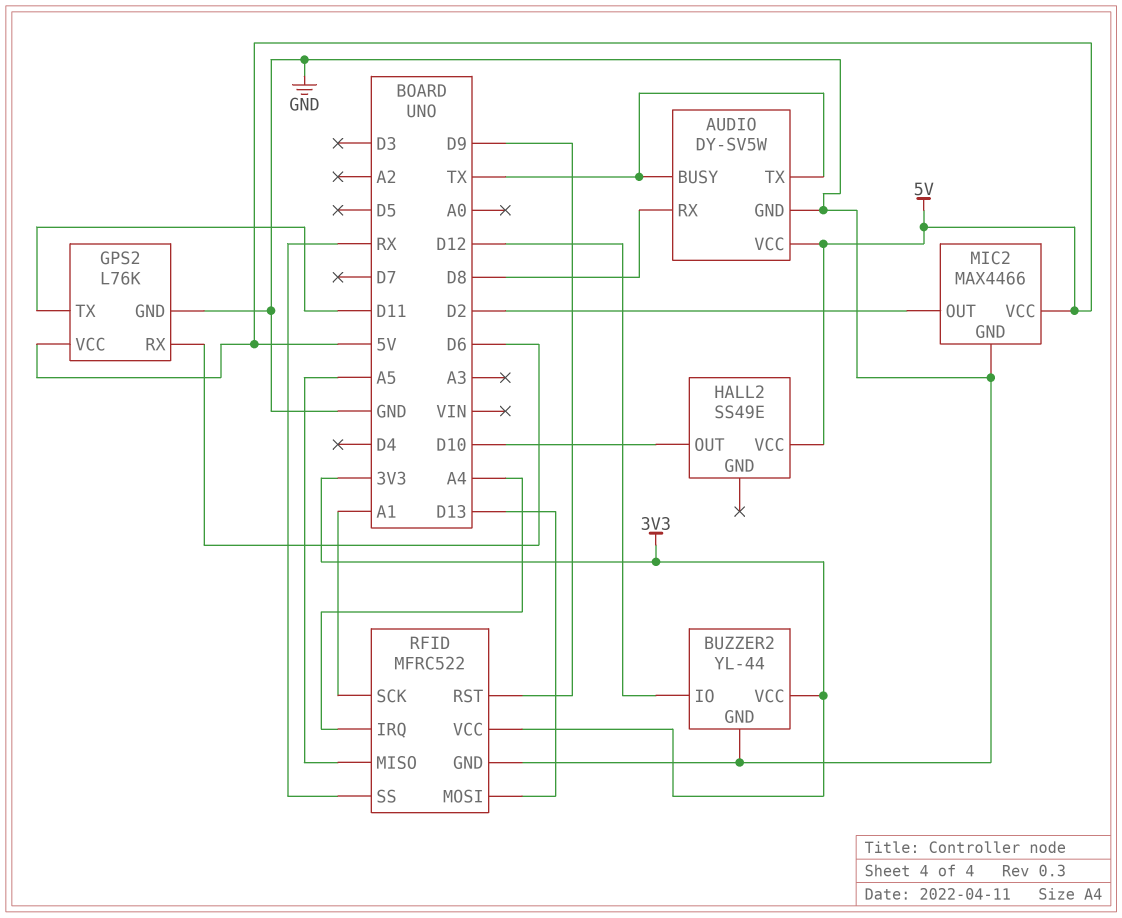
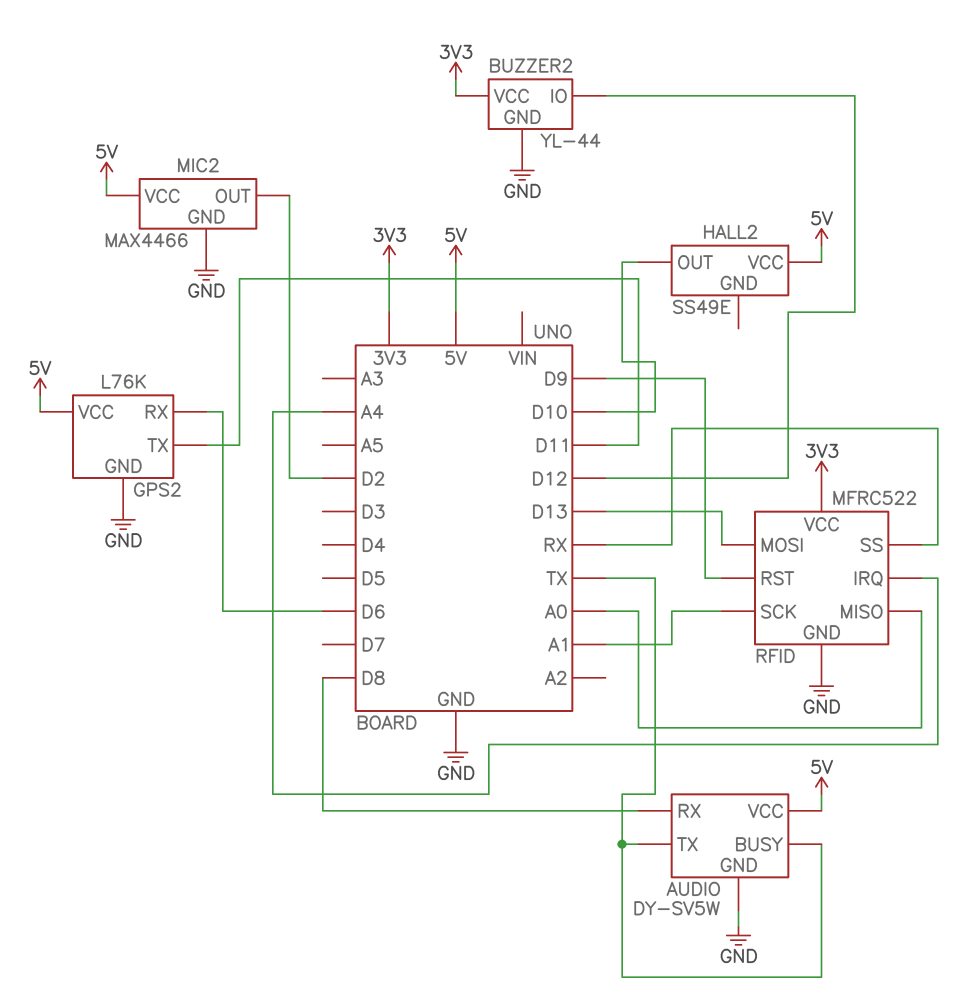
RFID pin MISO: A5 -> A0

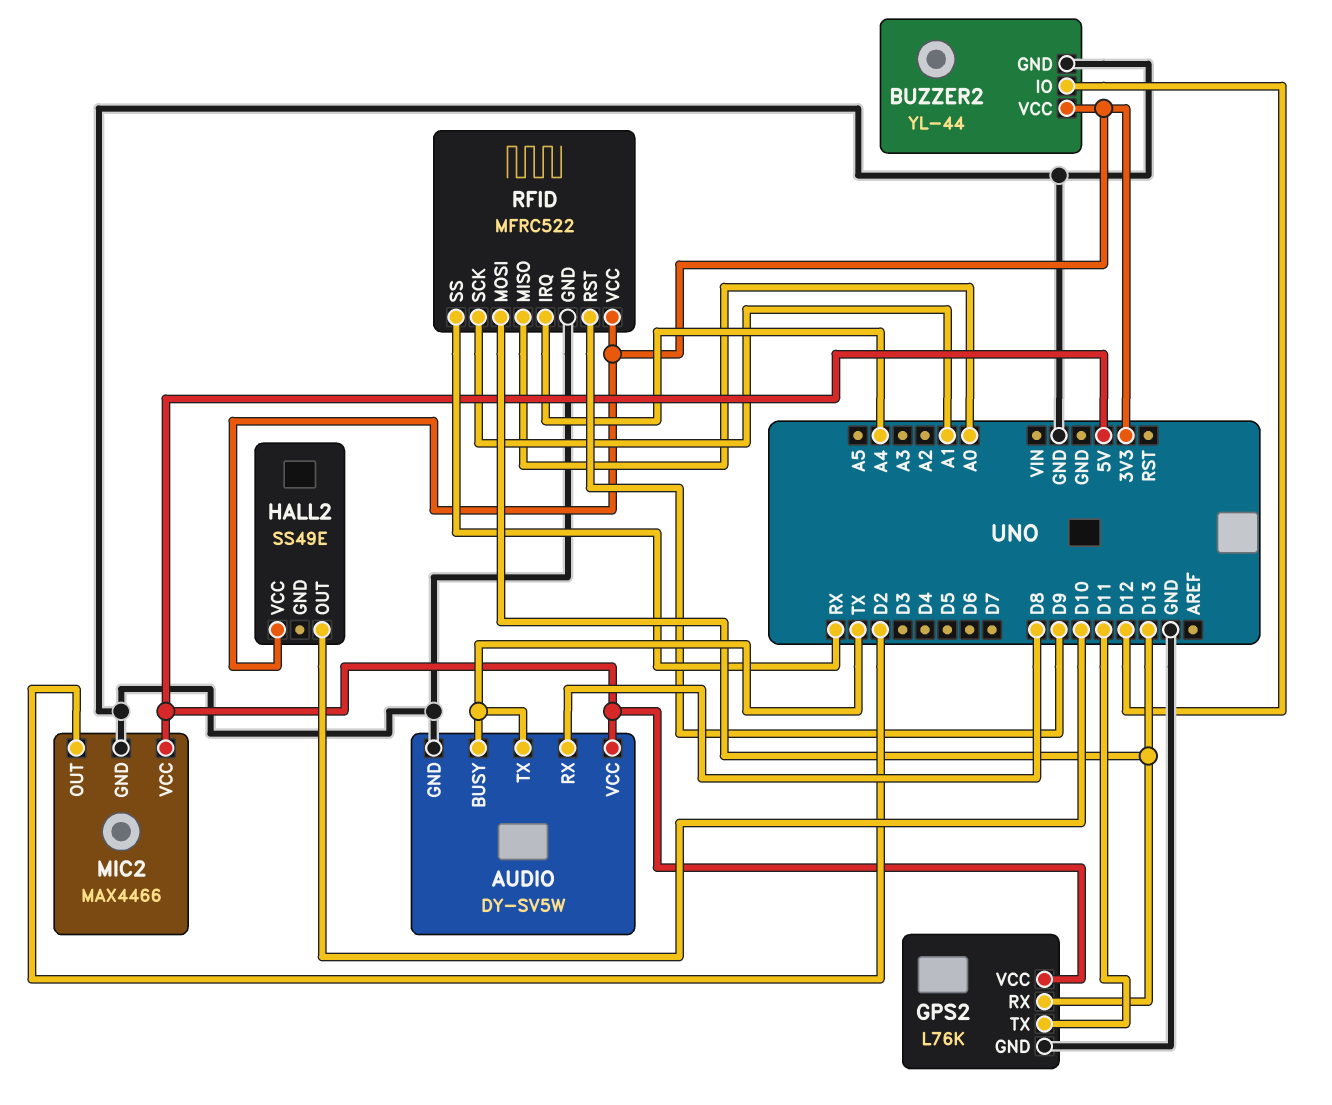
GPS2 pin RX: D6 -> D13
HALL2 pin VCC: 5V -> 3V3

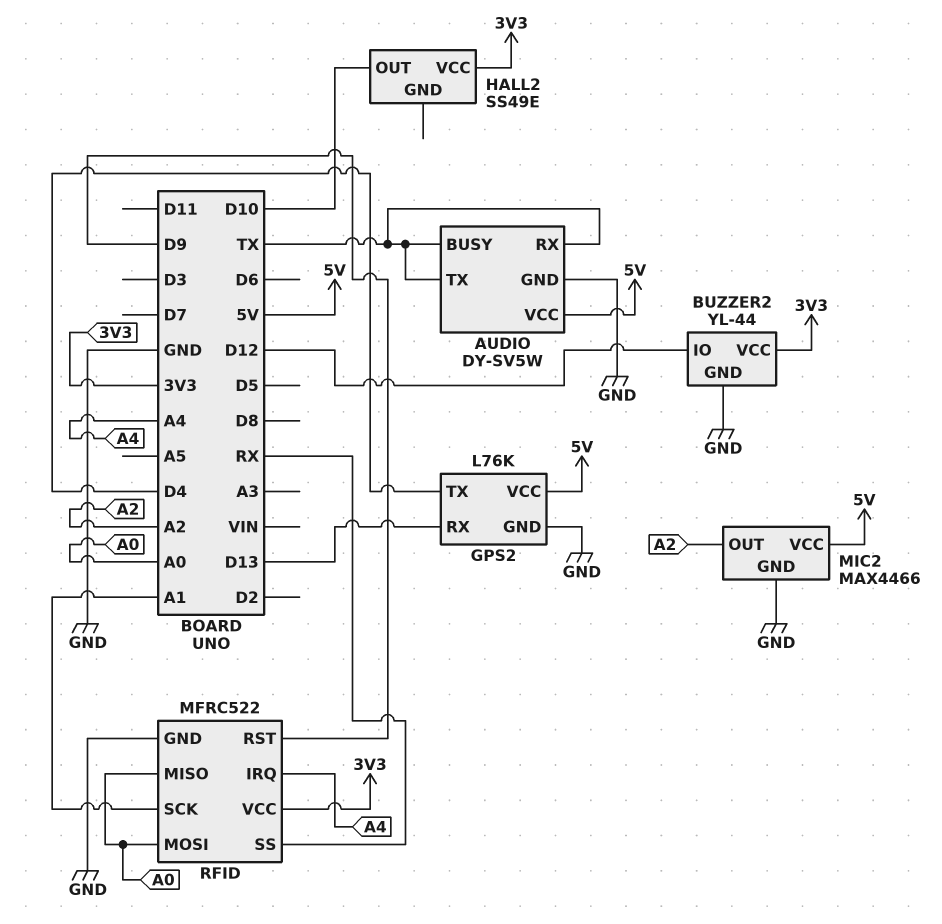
AUDIO pin RX: D8 -> TX
GPS2 pin TX: D11 -> D4
MIC2 pin OUT: D2 -> A2
RFID pin MOSI: D13 -> A0

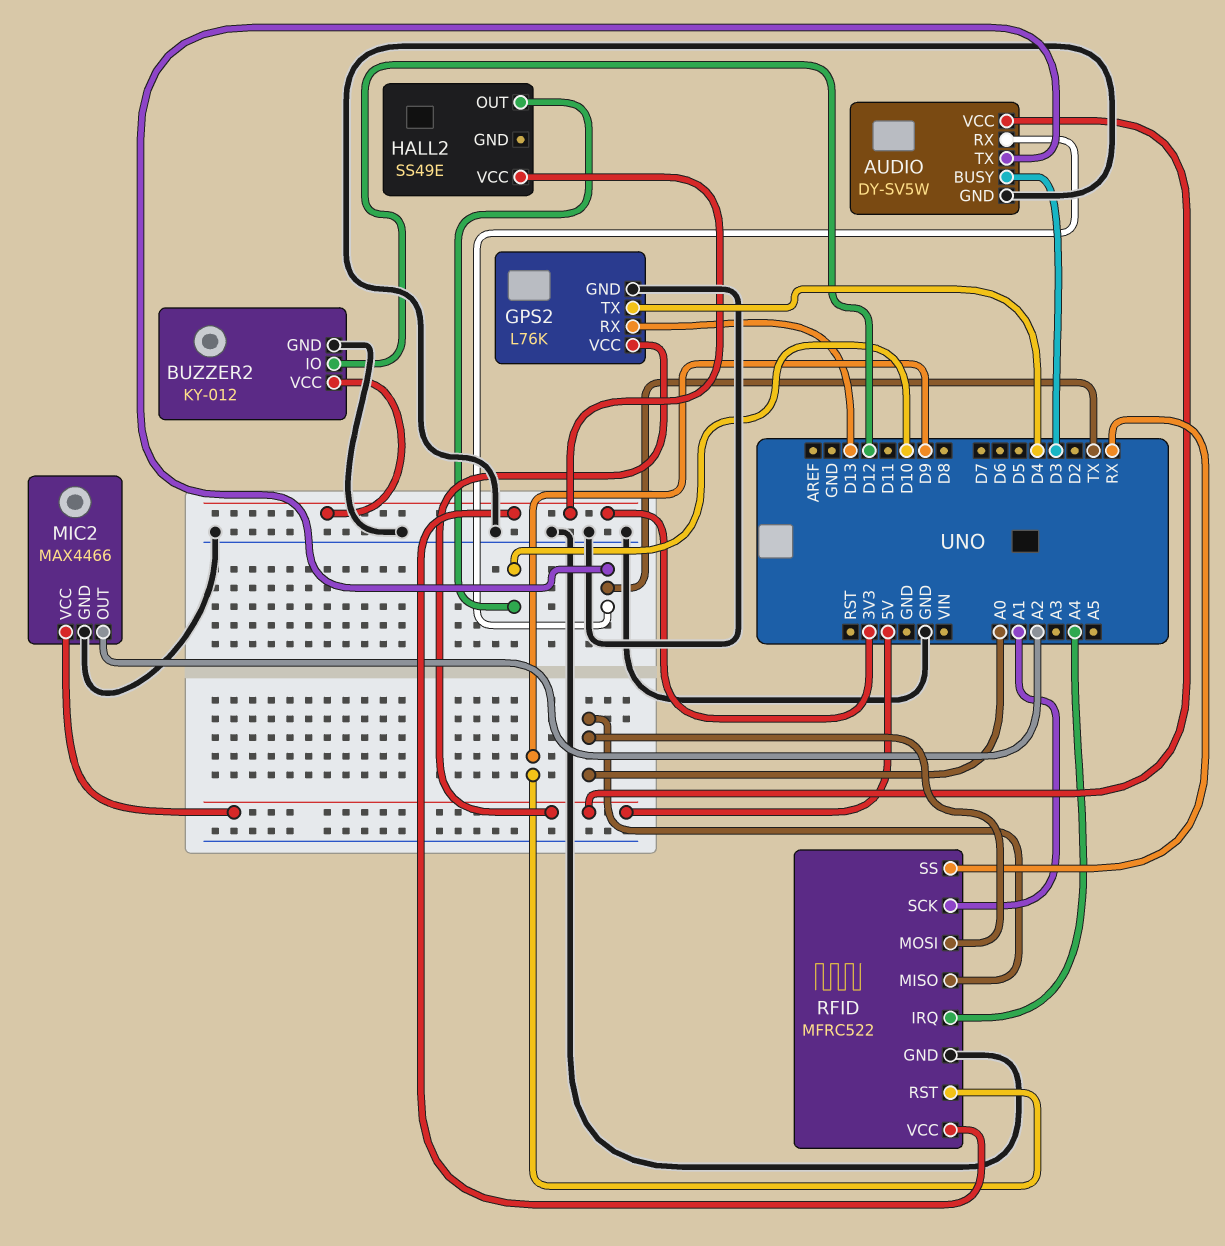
AUDIO pin BUSY: TX -> D3
BUZZER2: YL-44 -> KY-012

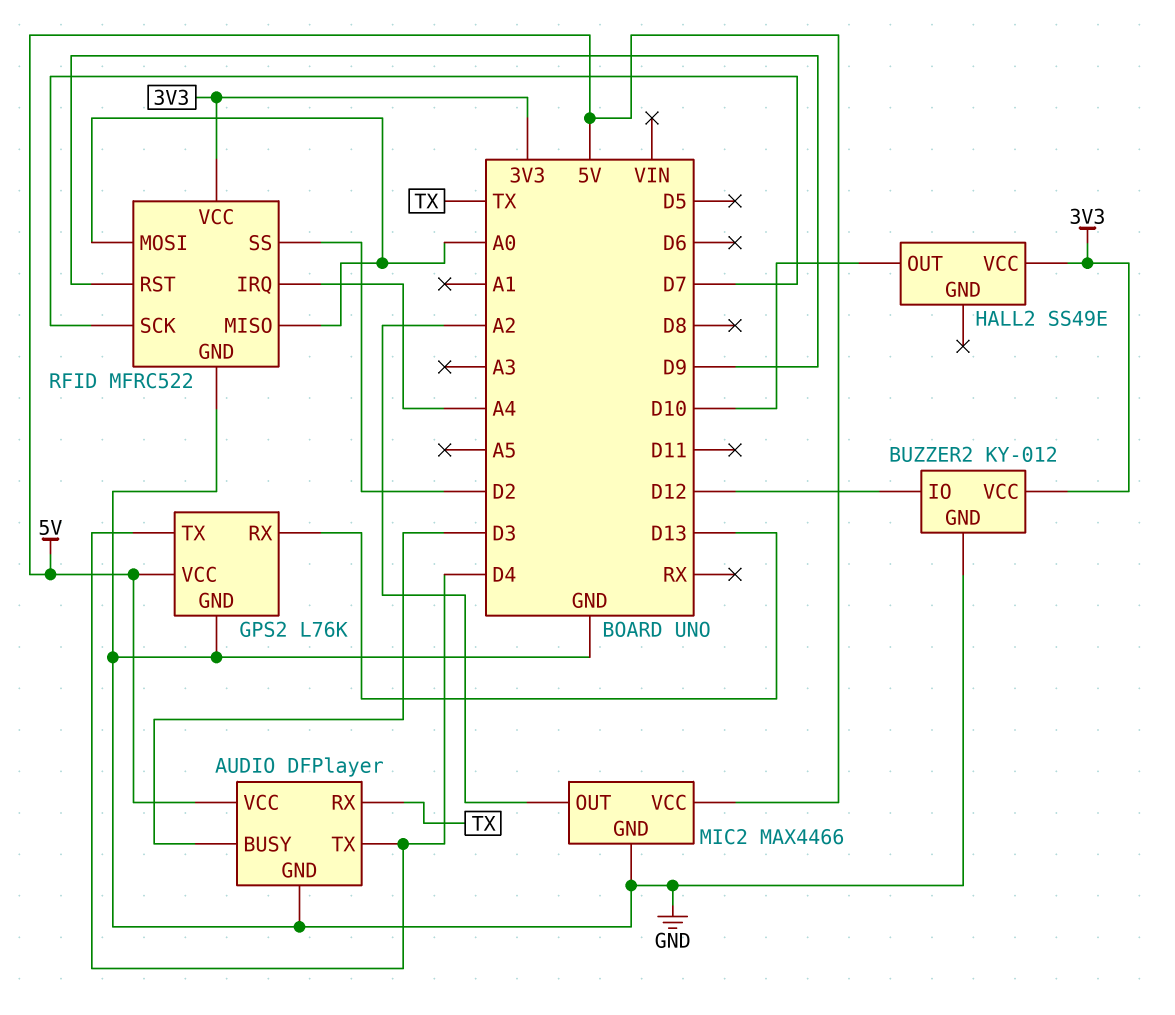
AUDIO: DY-SV5W -> DFPlayer
AUDIO pin TX: TX -> D4
RFID pin SCK: A1 -> D7
RFID pin SS: RX -> D2

